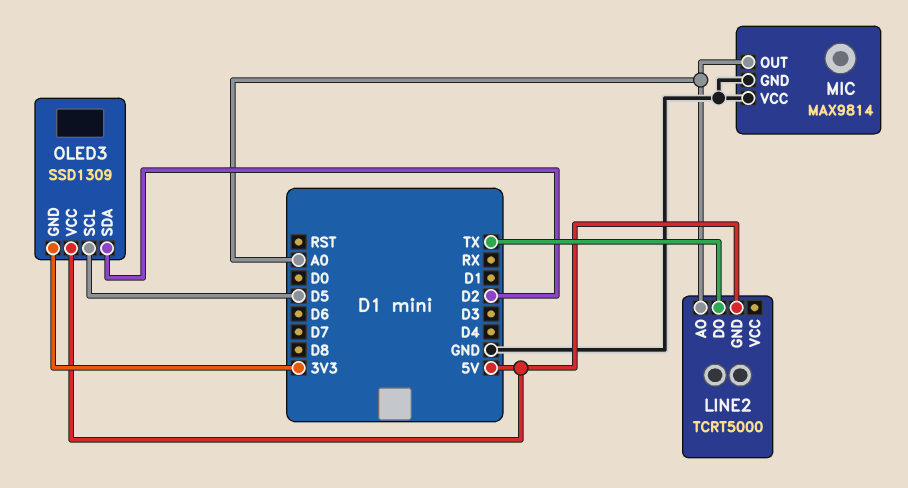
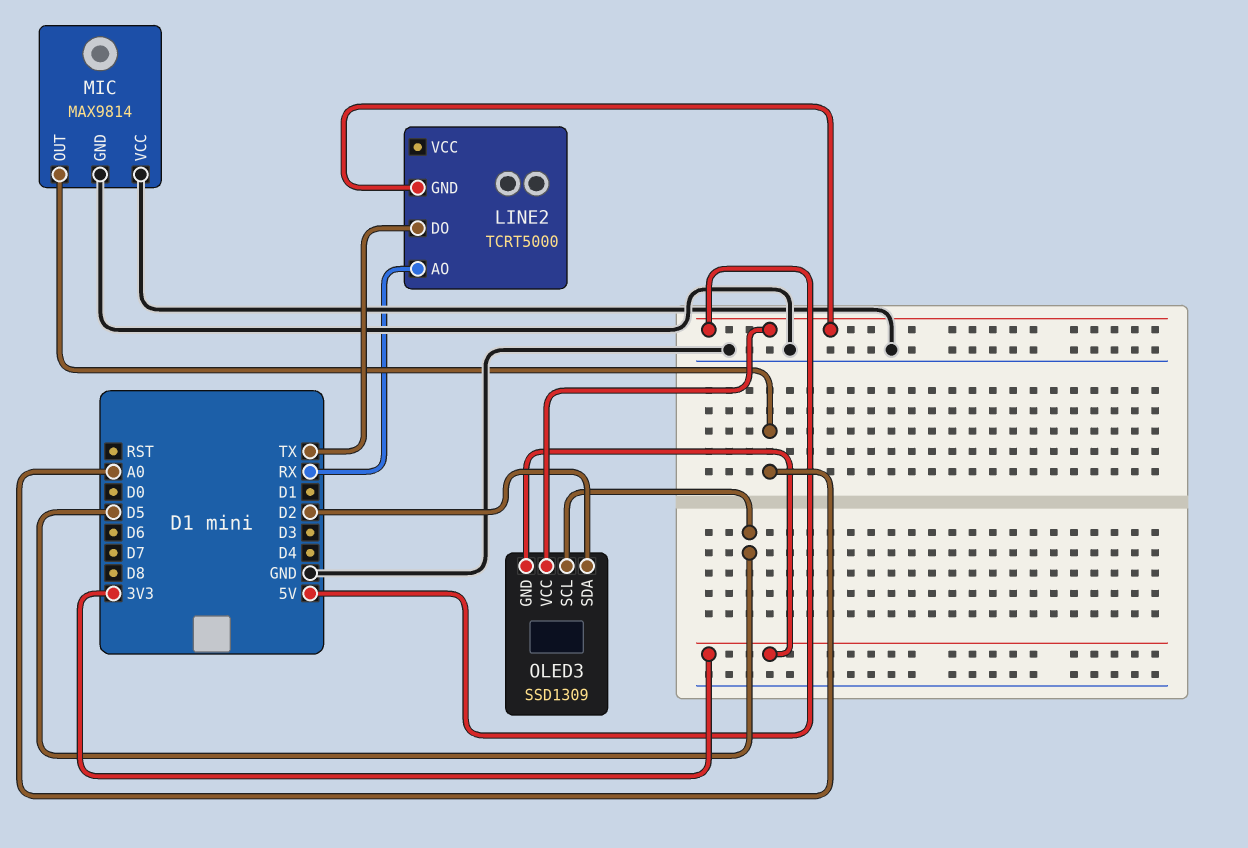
LINE2 pin AO: A0 -> RX

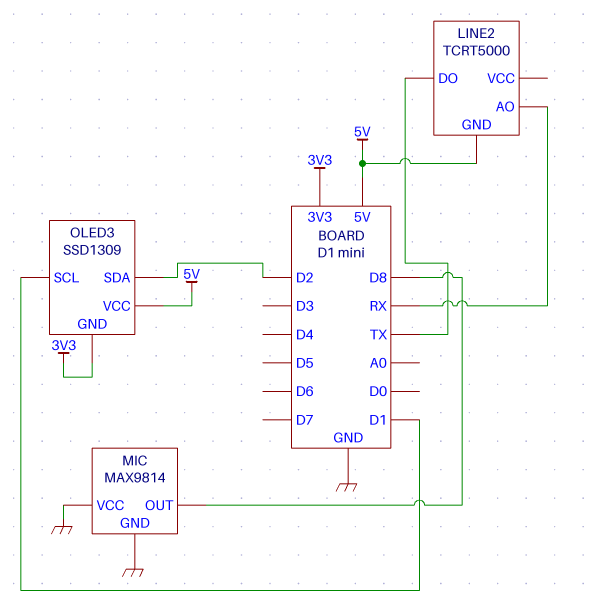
MIC pin OUT: A0 -> D8
OLED3 pin SCL: D5 -> D1

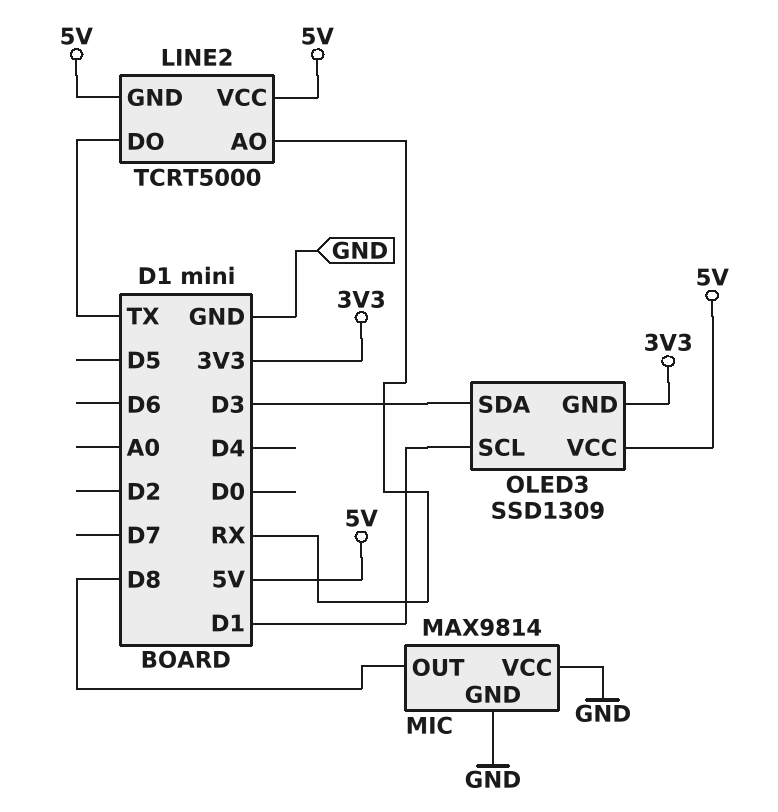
LINE2 pin VCC: none -> 5V
OLED3 pin SDA: D2 -> D3

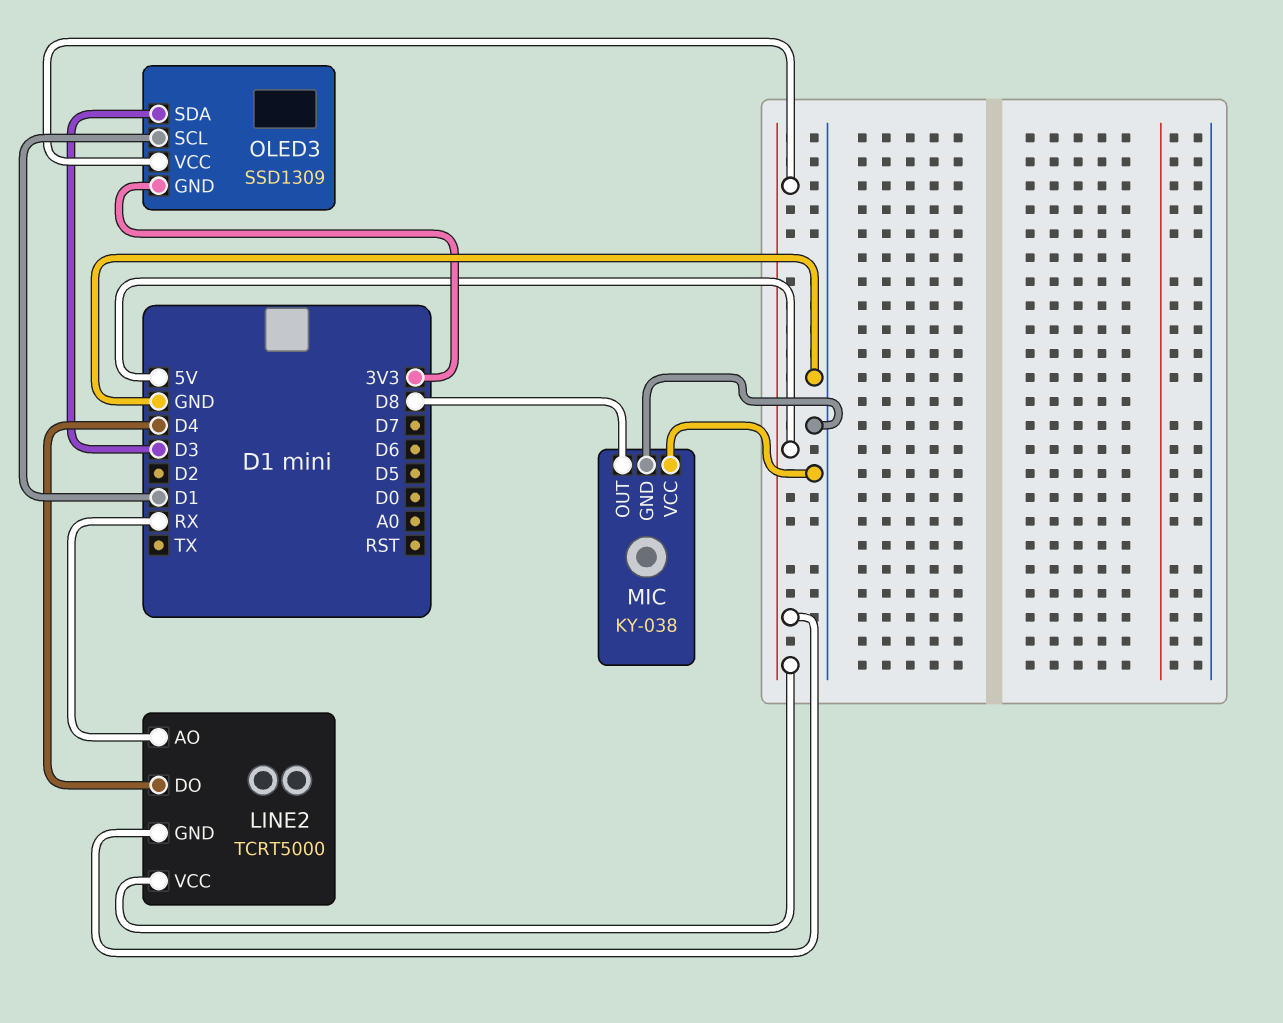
LINE2 pin DO: TX -> D4
MIC: MAX9814 -> KY-038

